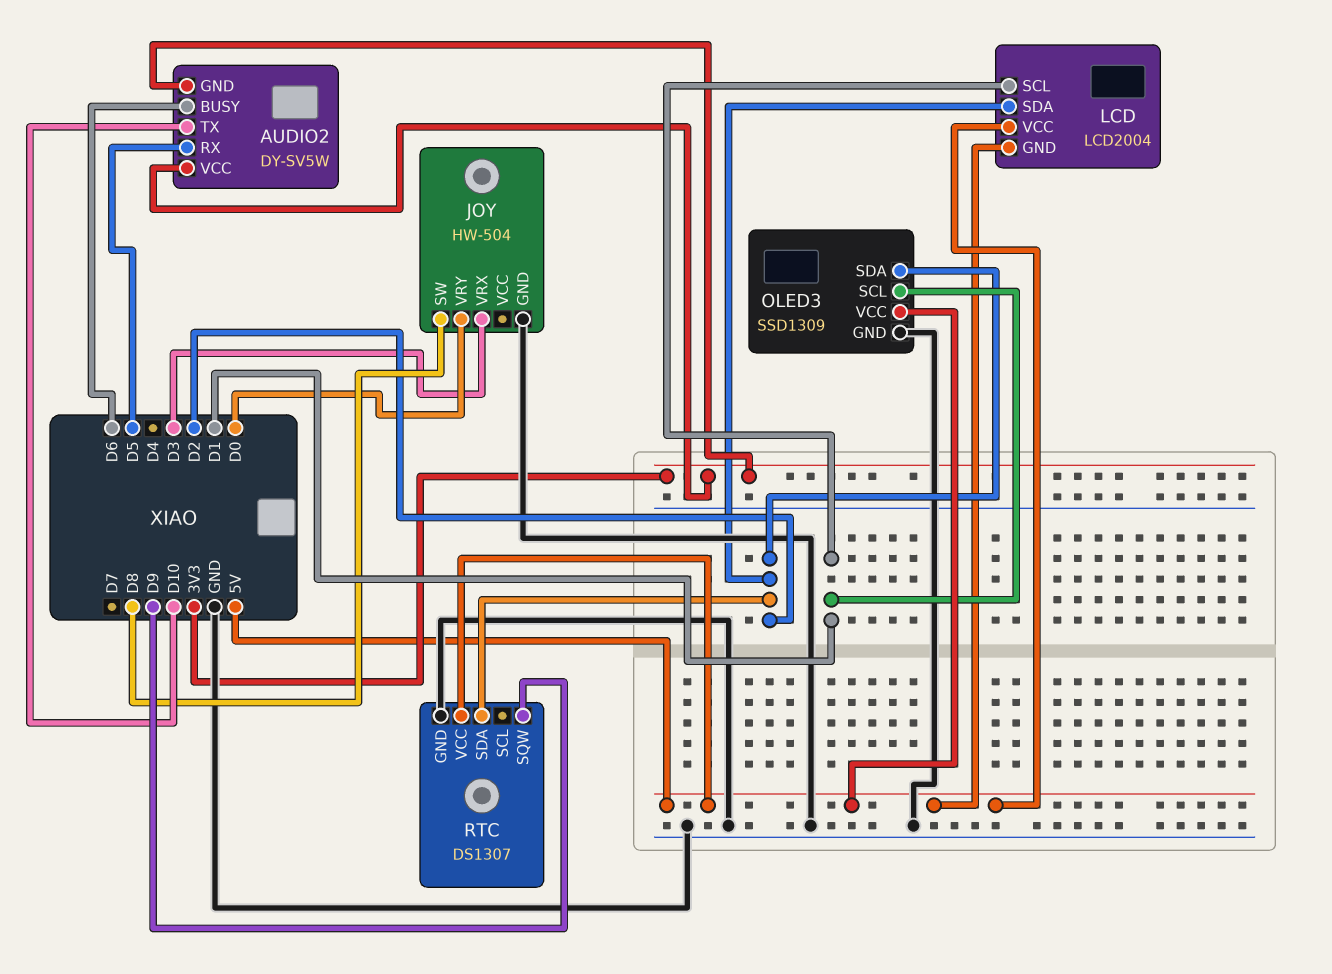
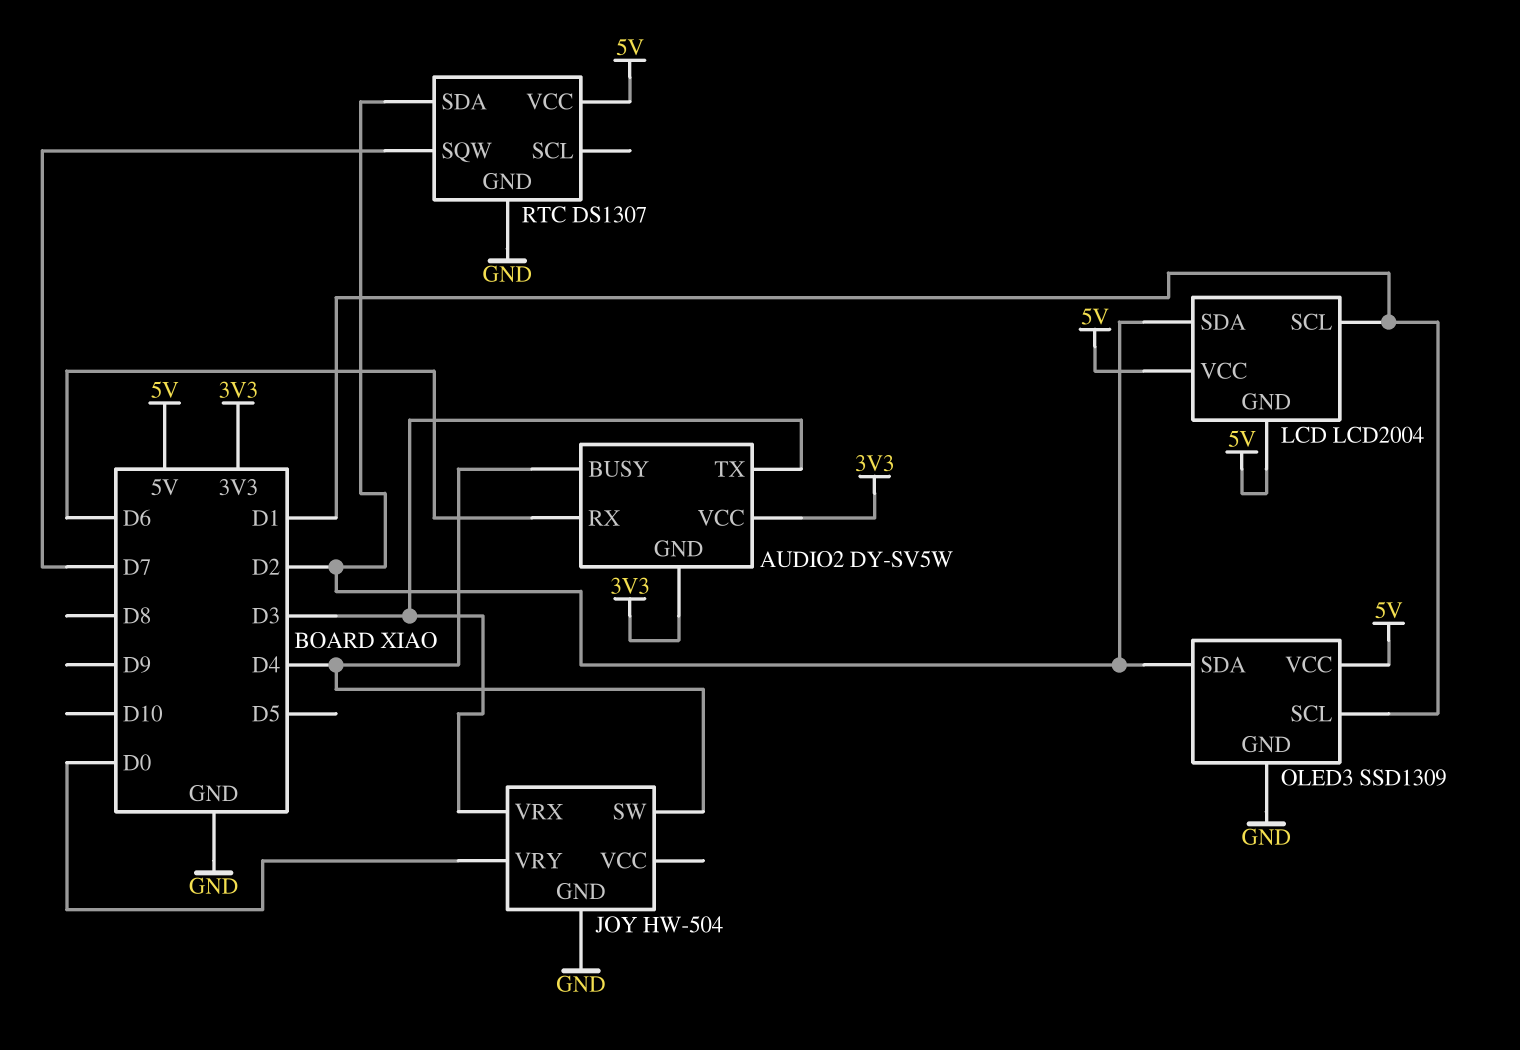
AUDIO2 pin BUSY: D6 -> D4
AUDIO2 pin RX: D5 -> D6
AUDIO2 pin TX: D10 -> D3
JOY pin SW: D8 -> D4
RTC pin SQW: D9 -> D7

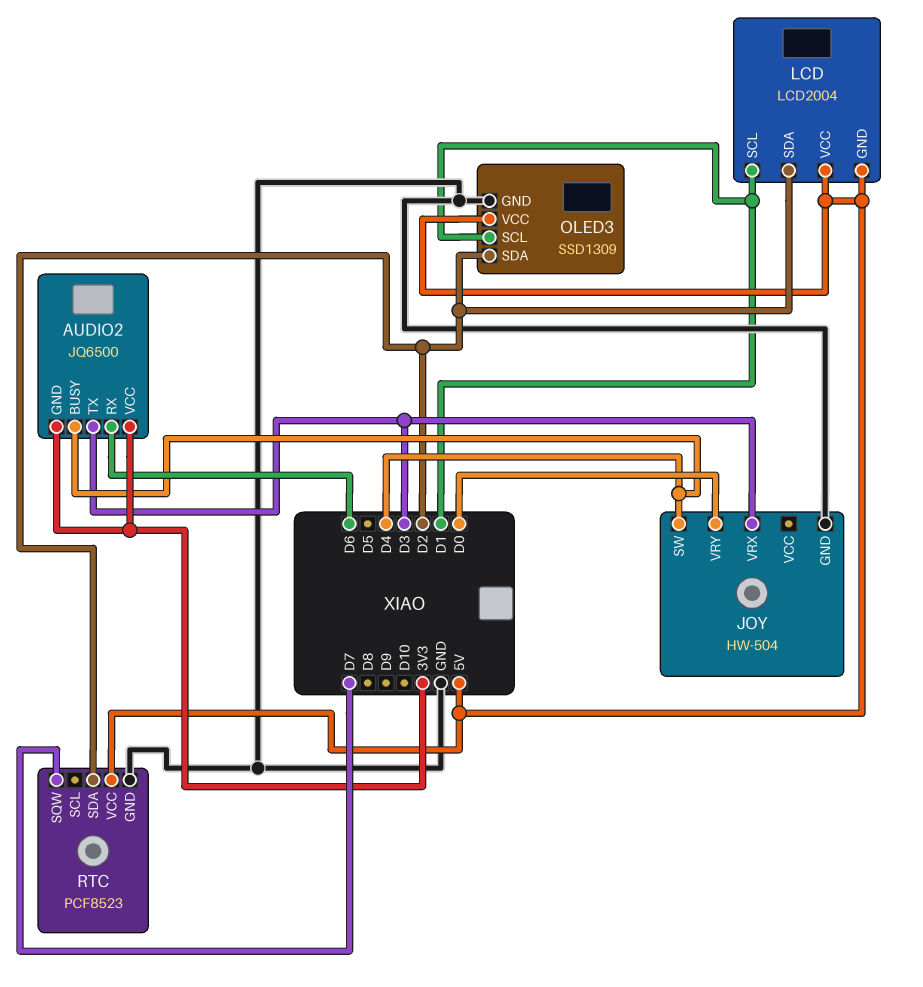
AUDIO2: DY-SV5W -> JQ6500
RTC: DS1307 -> PCF8523

